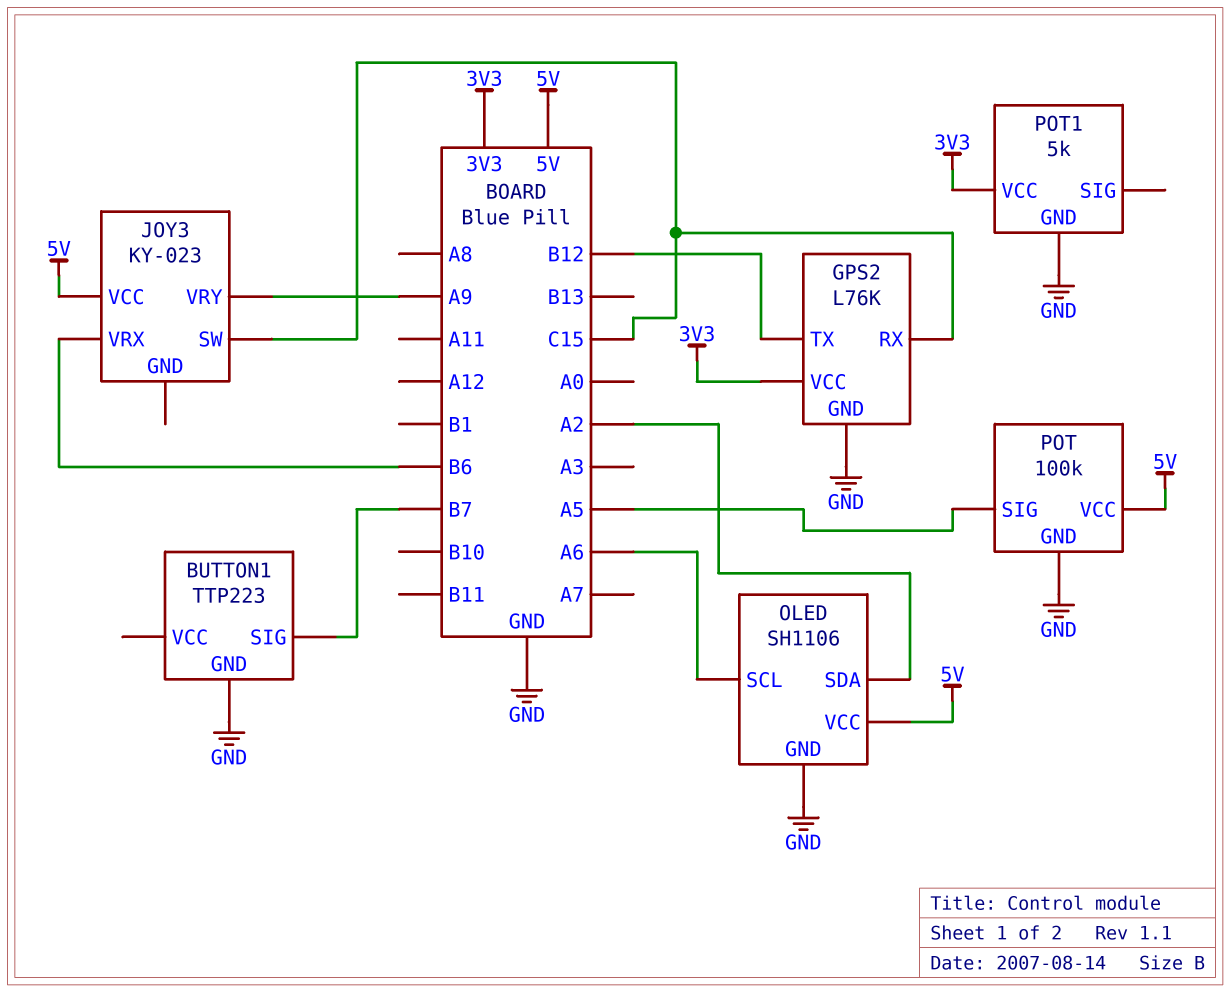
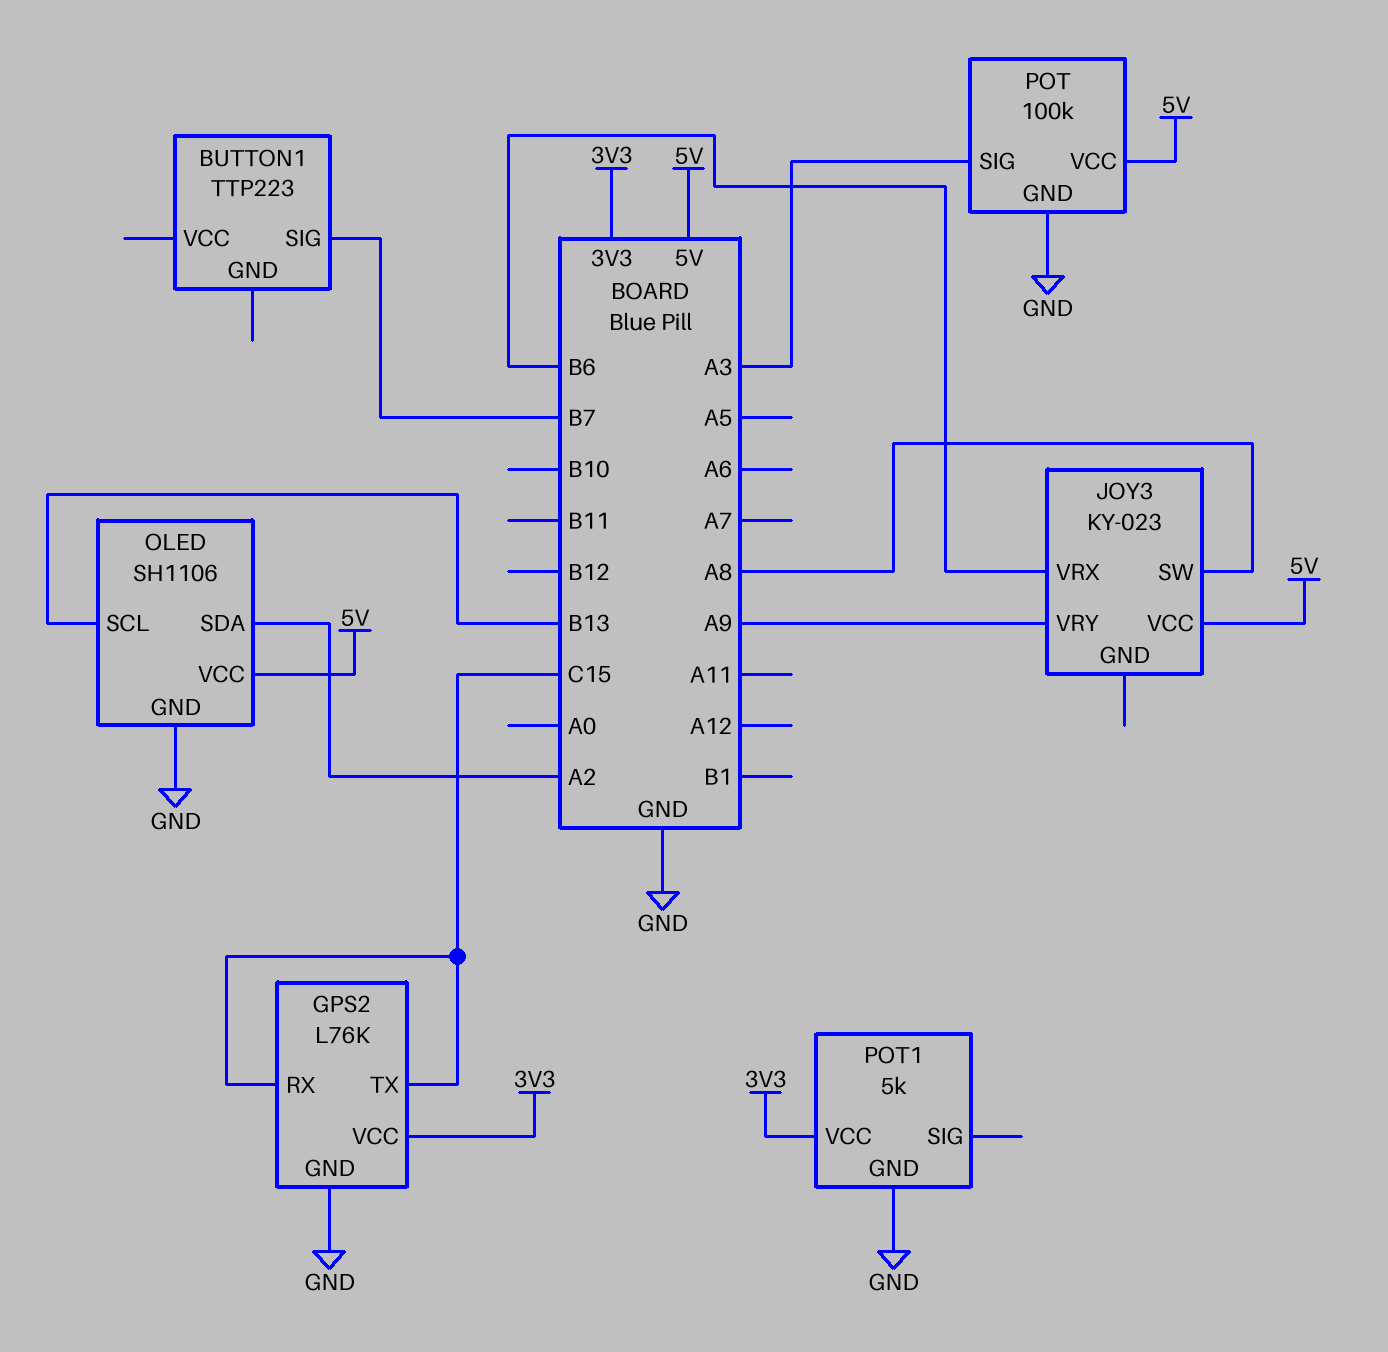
BUTTON1 pin GND: GND -> none
GPS2 pin TX: B12 -> C15
JOY3 pin SW: C15 -> A8
OLED pin SCL: A6 -> B13
POT pin SIG: A5 -> A3

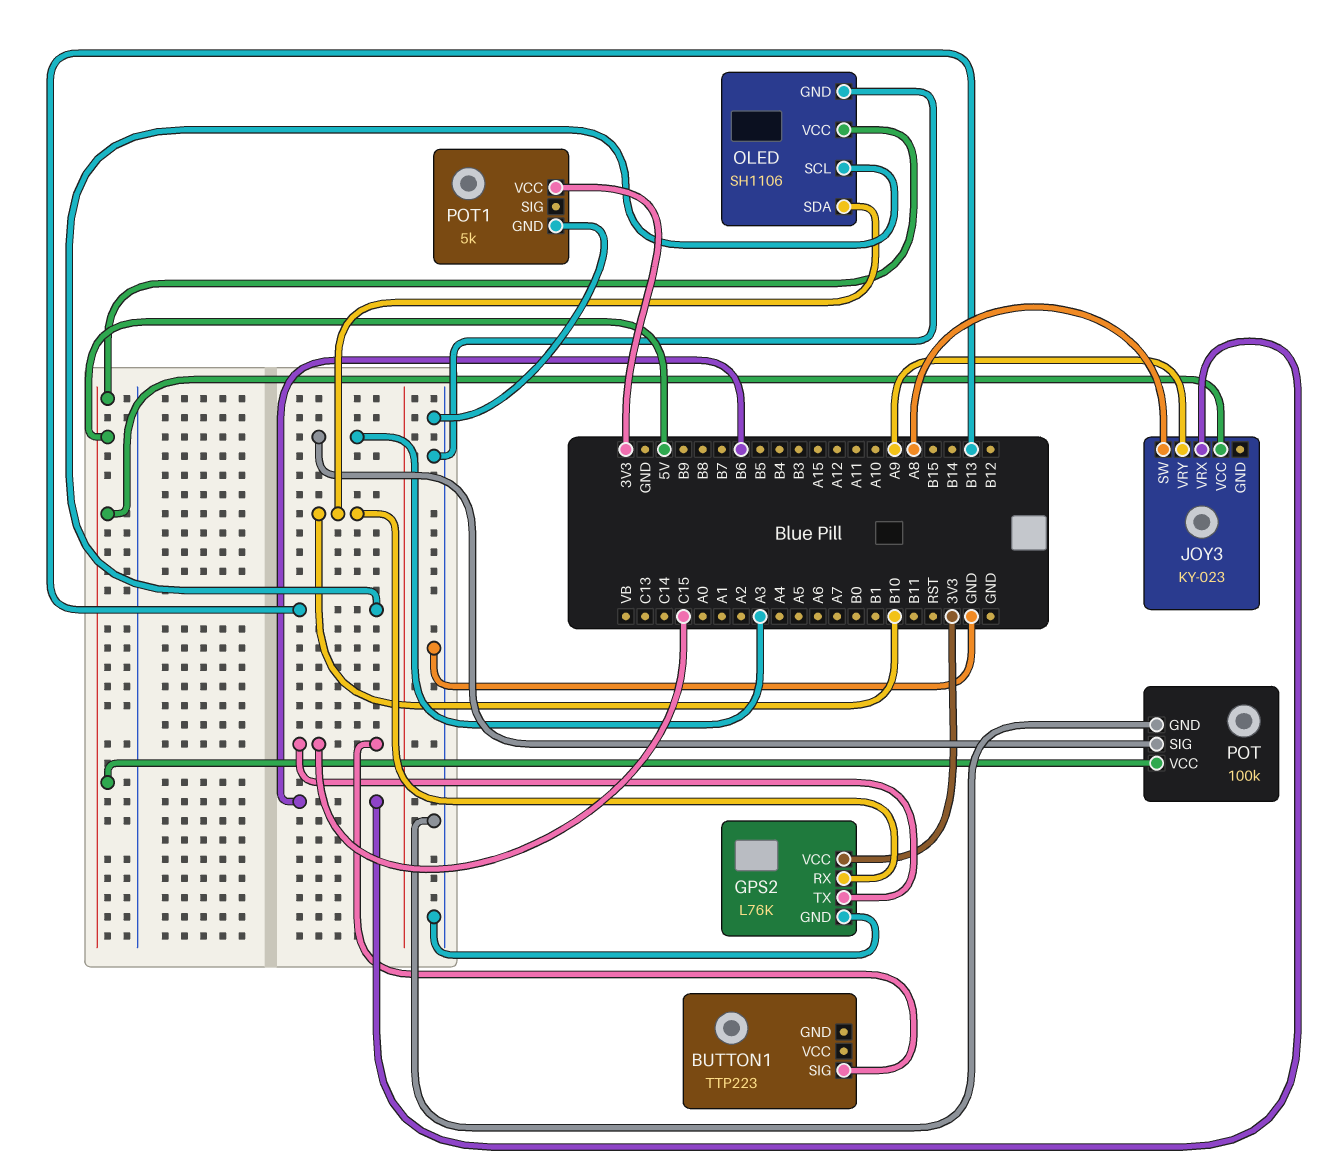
BUTTON1 pin SIG: B7 -> C15
GPS2 pin RX: C15 -> B10
OLED pin SDA: A2 -> B10

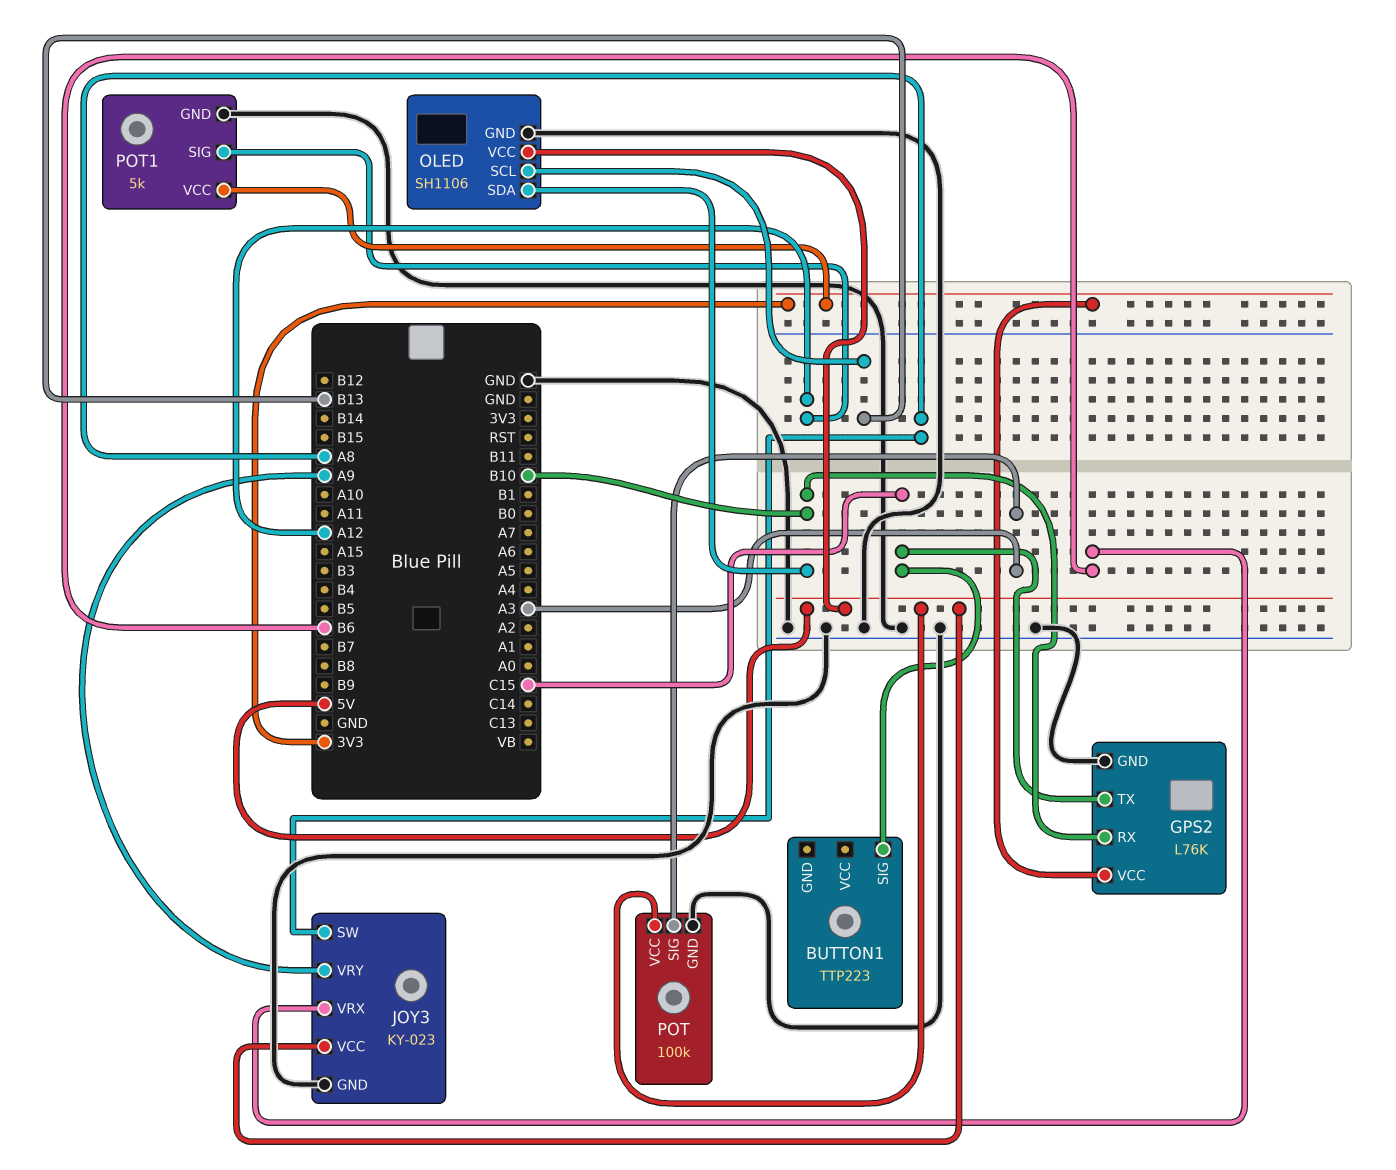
JOY3 pin GND: none -> GND
POT1 pin SIG: none -> A12

